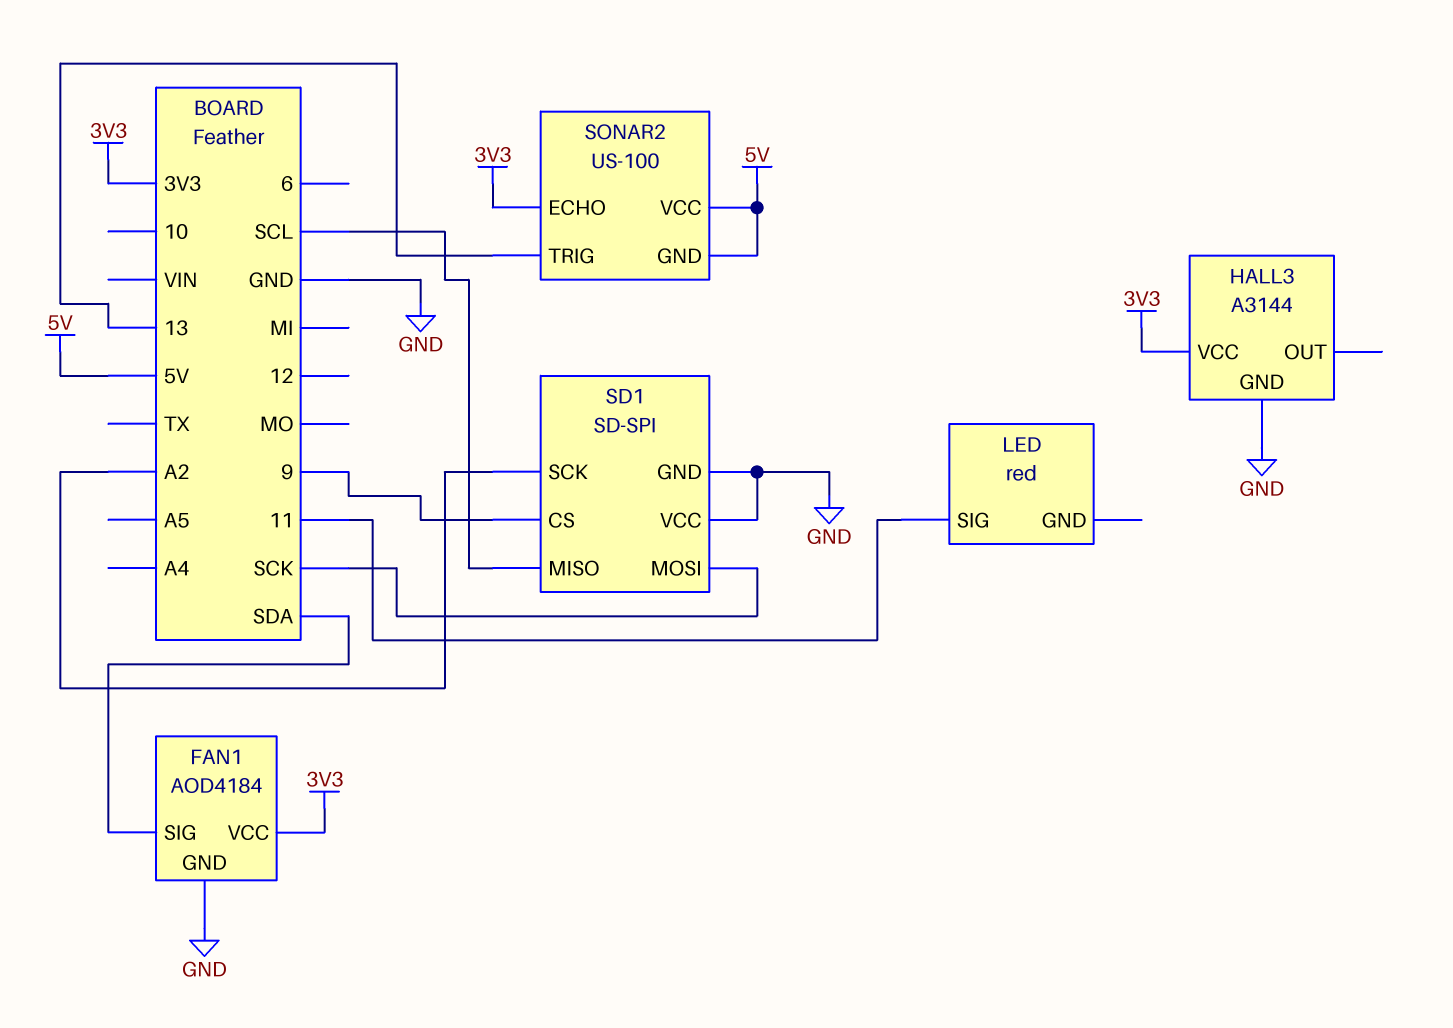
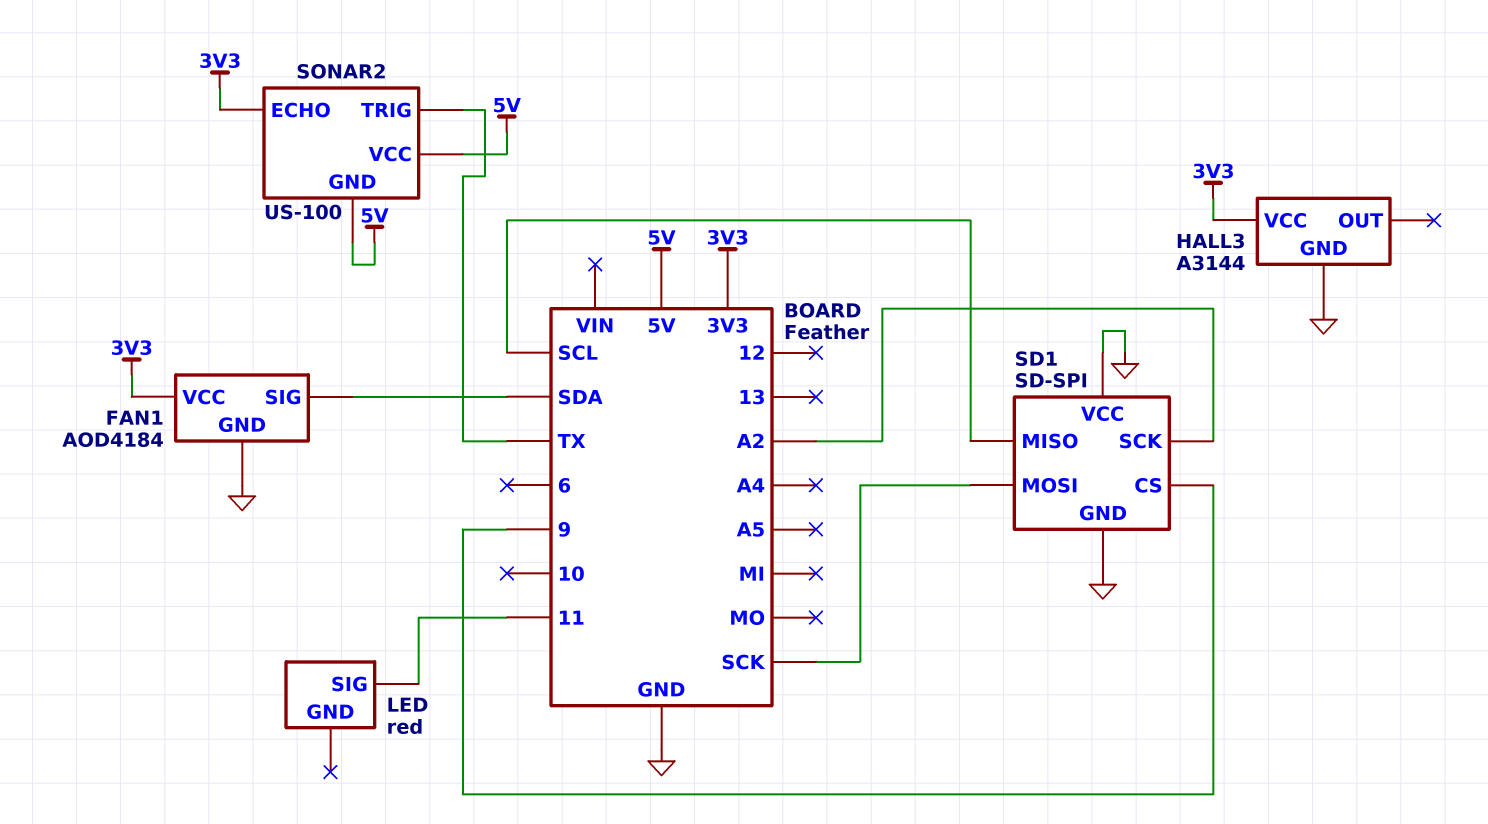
SONAR2 pin TRIG: 13 -> TX

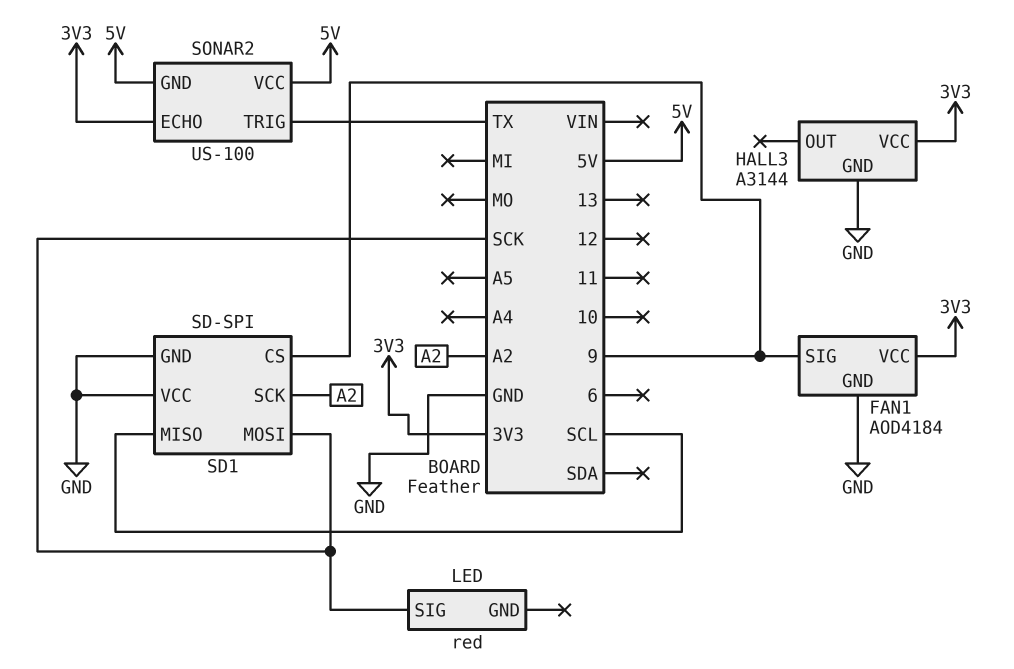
FAN1 pin SIG: SDA -> 9
LED pin SIG: 11 -> SCK

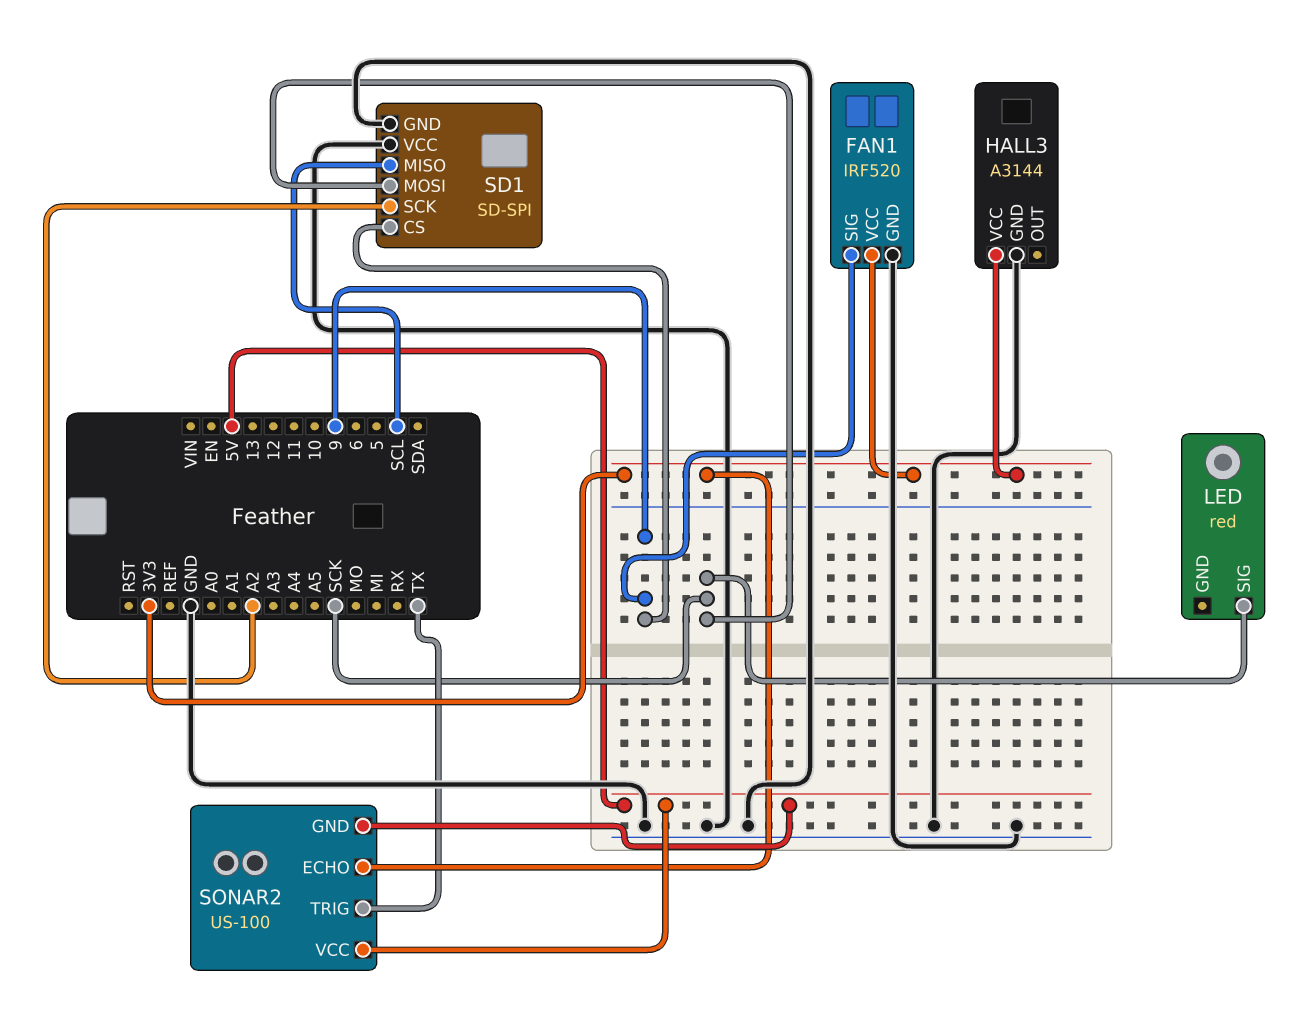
FAN1: AOD4184 -> IRF520

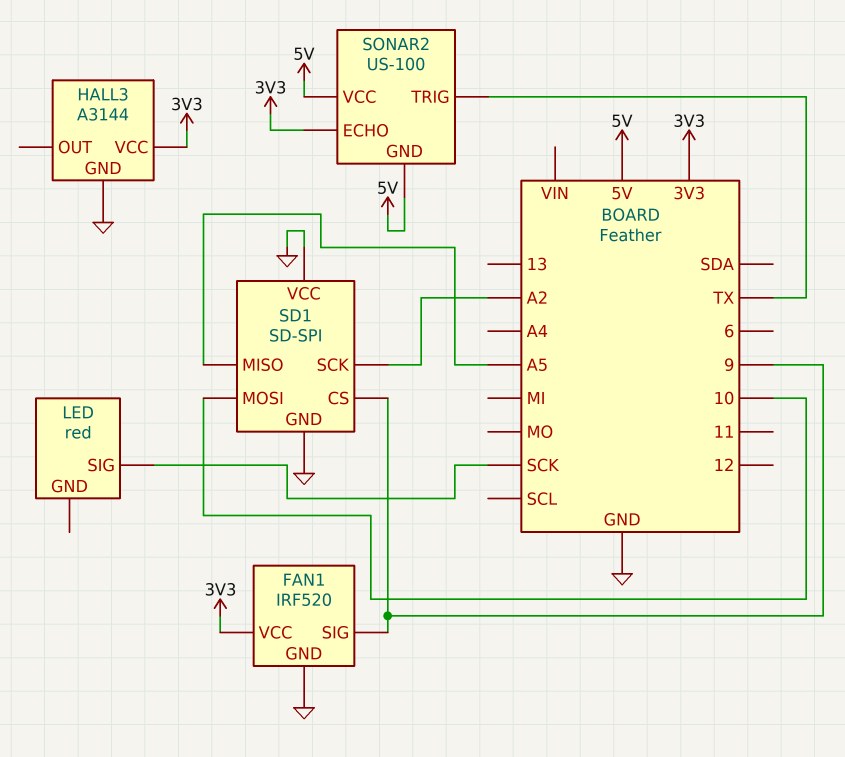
SD1 pin MISO: SCL -> A5
SD1 pin MOSI: SCK -> 10

